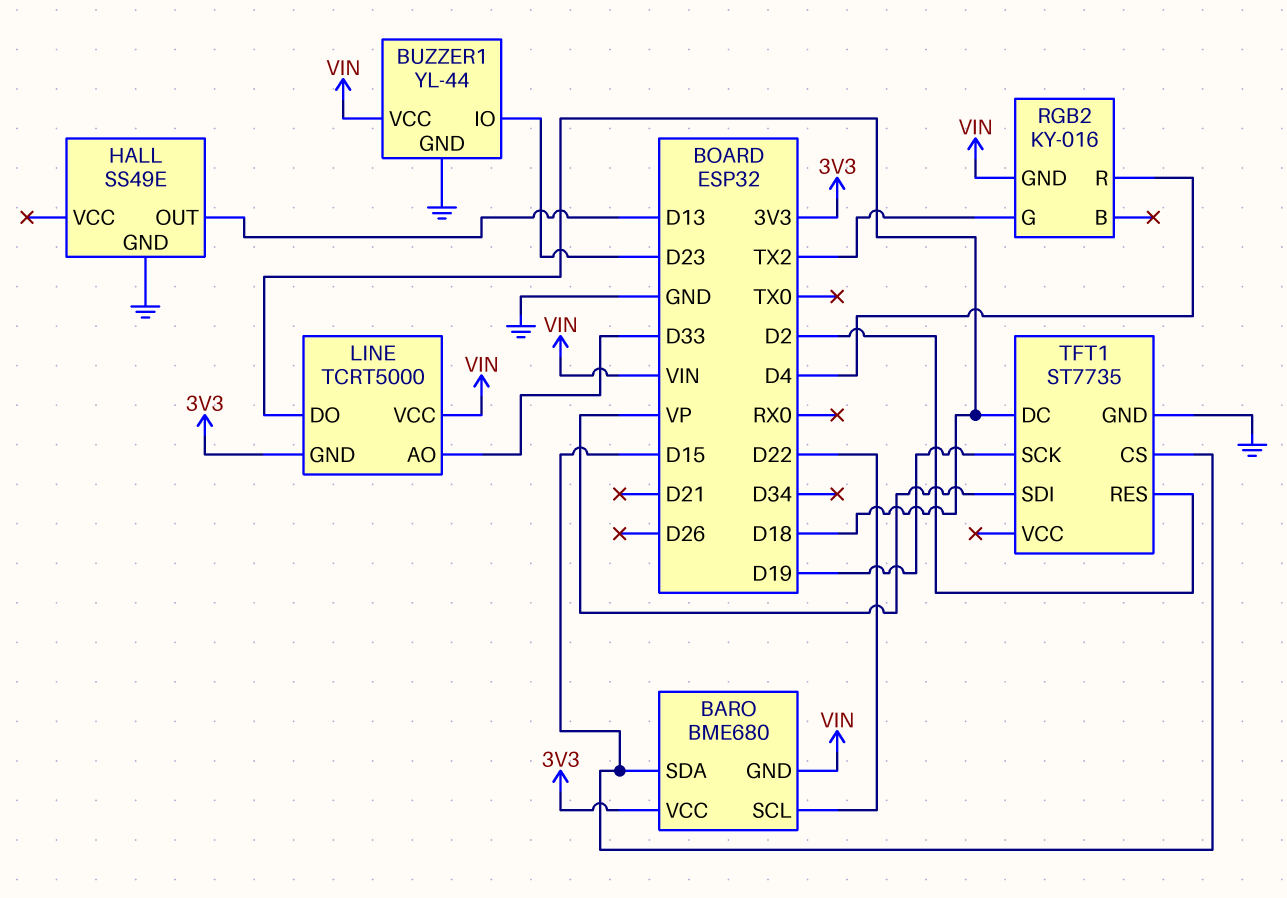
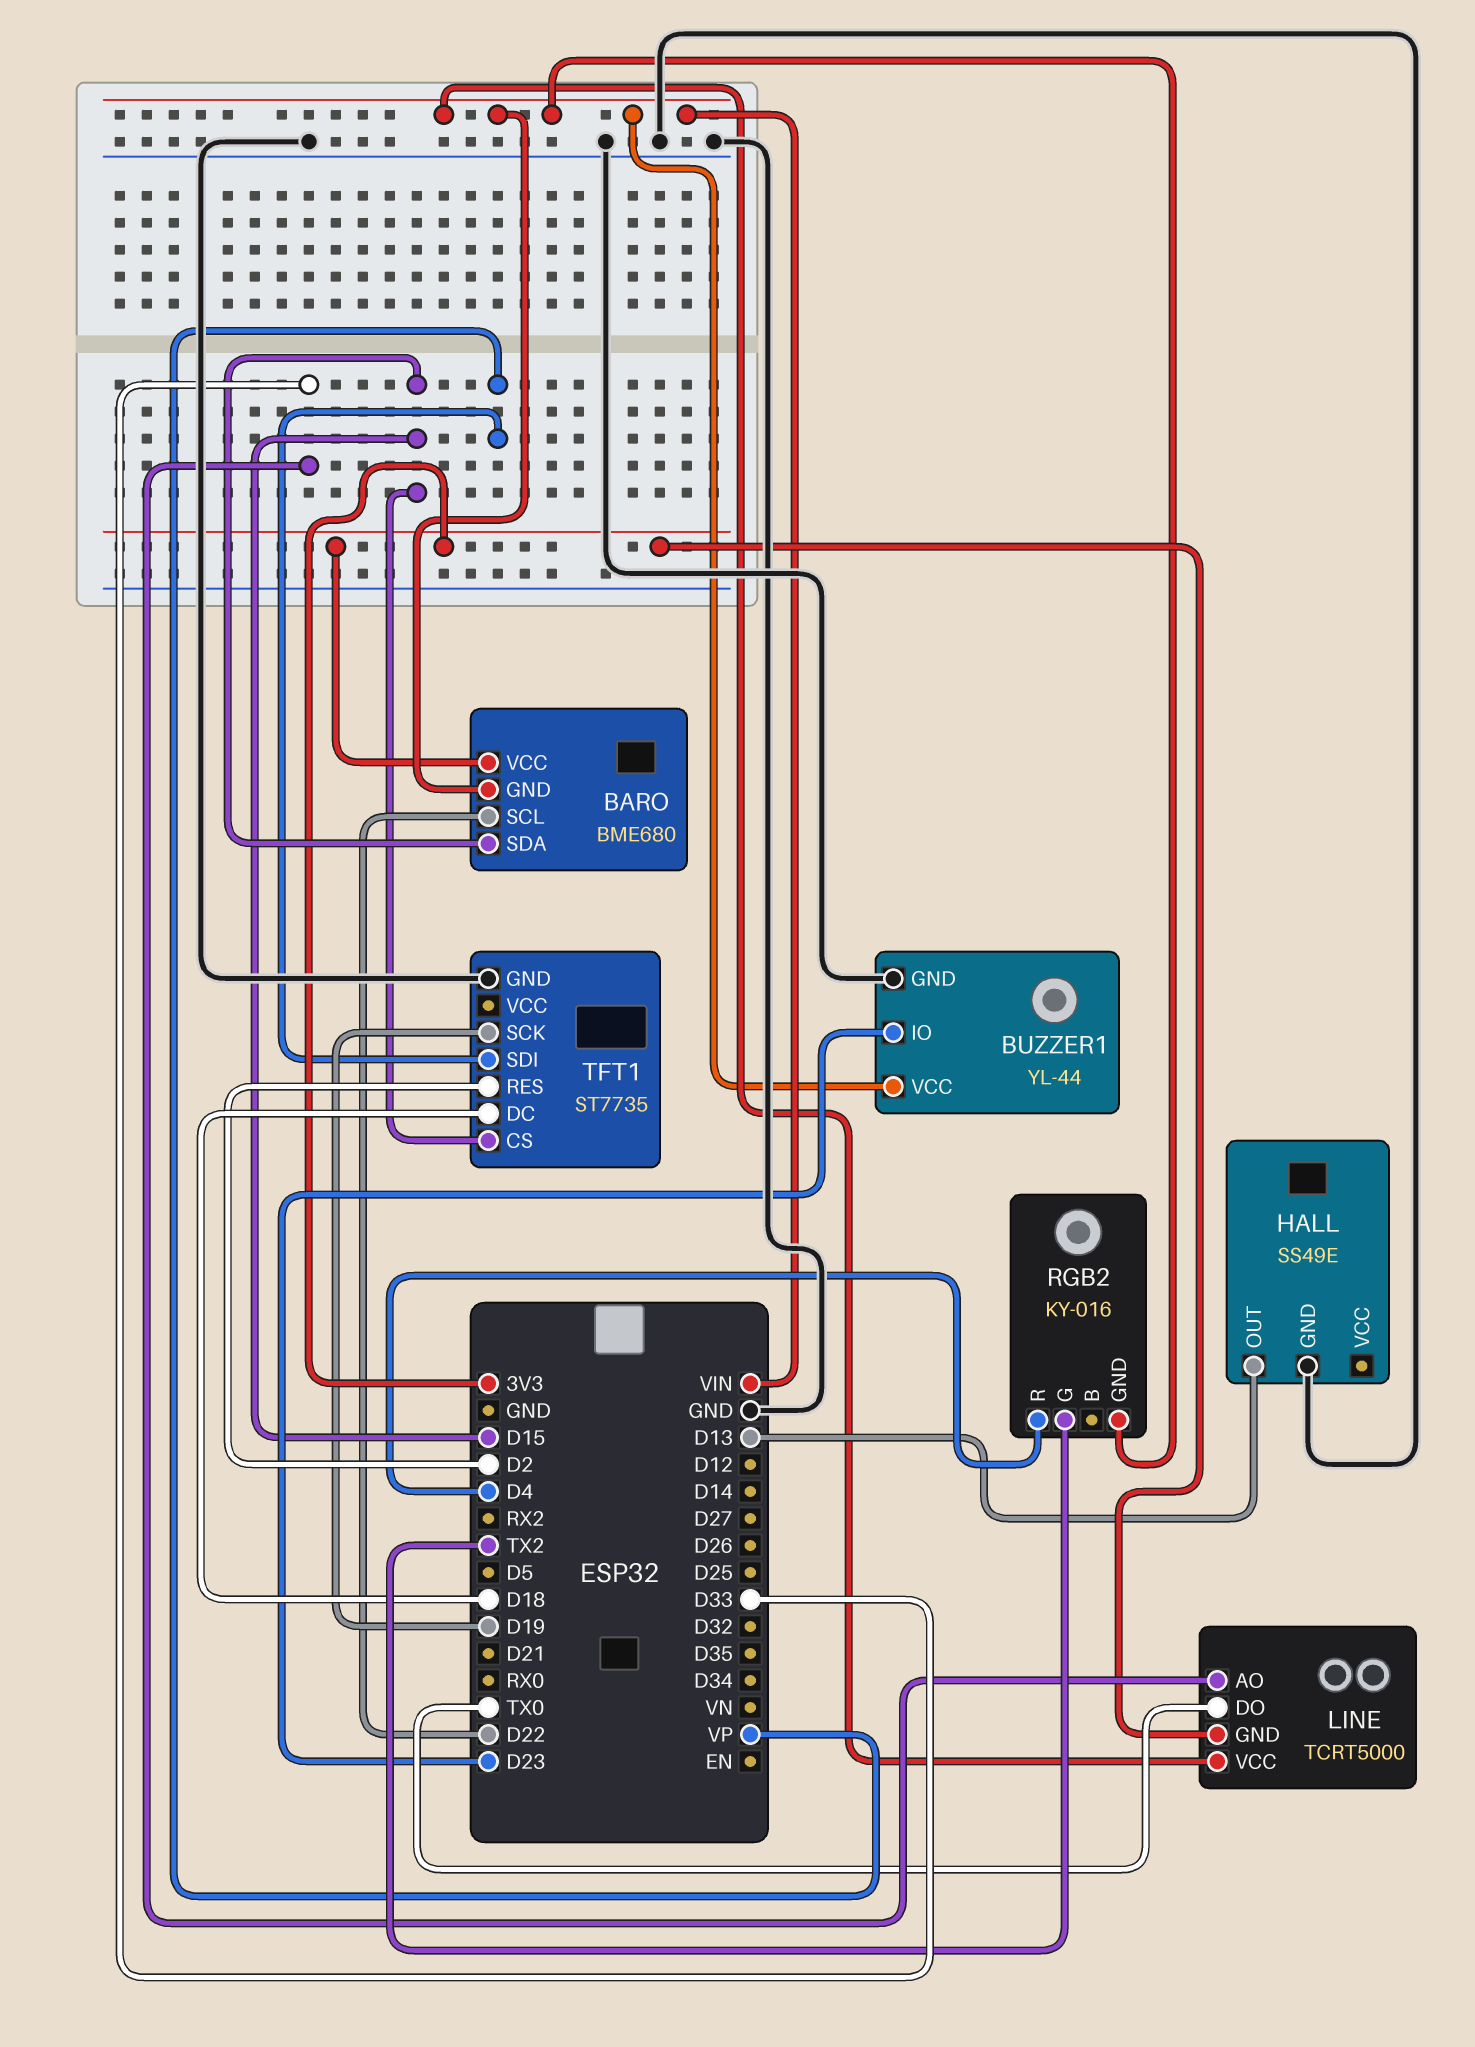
LINE pin DO: D18 -> TX0

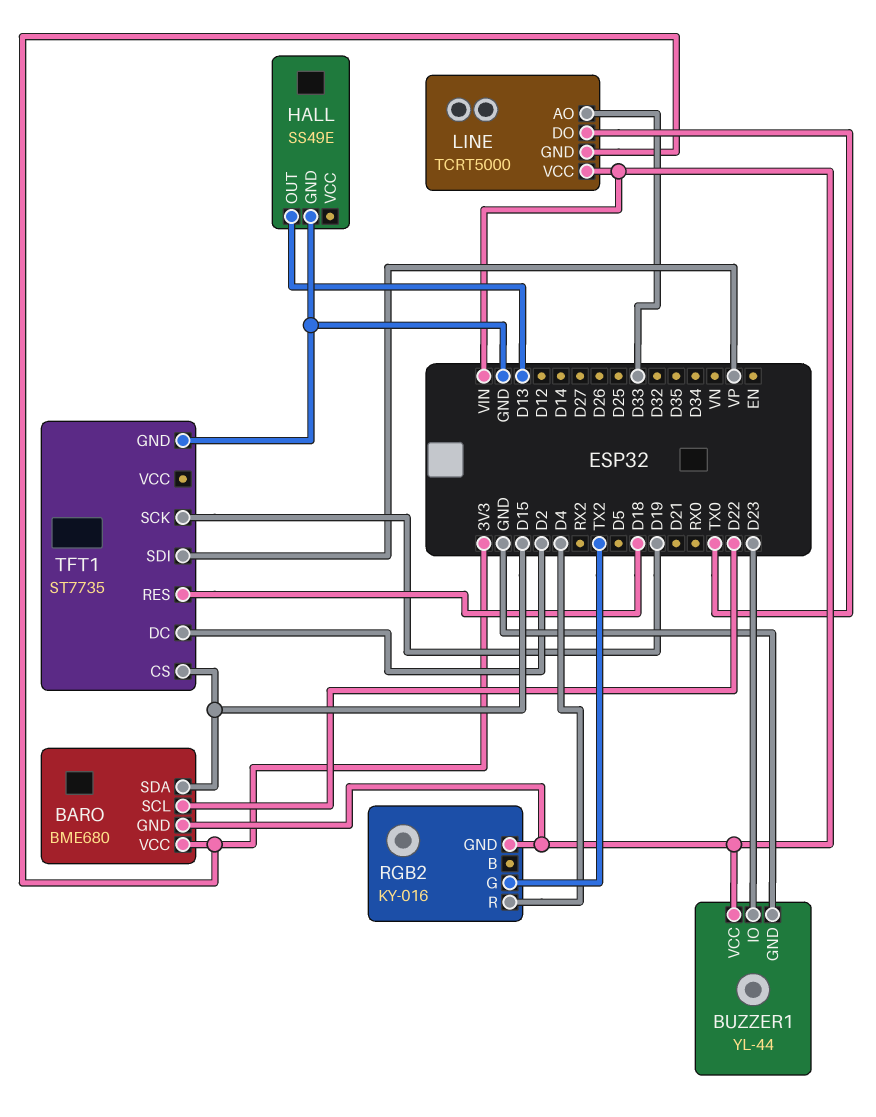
TFT1 pin DC: D18 -> D2
TFT1 pin RES: D2 -> D18

